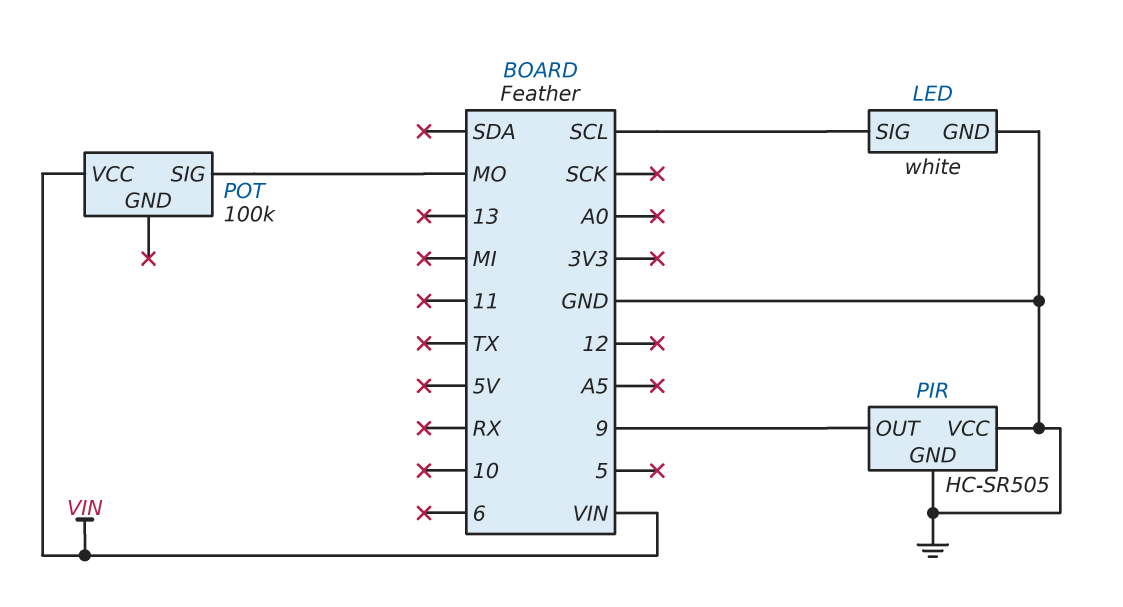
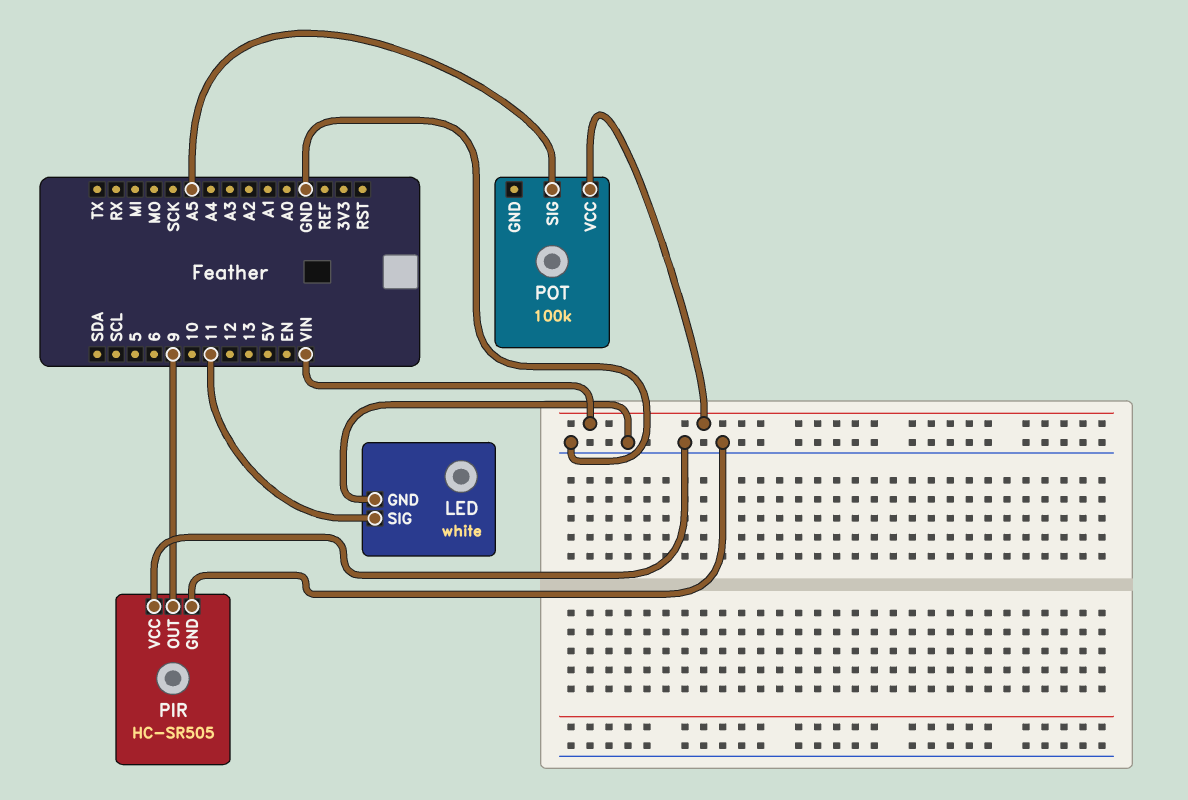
LED pin SIG: SCL -> 11
POT pin SIG: MO -> A5

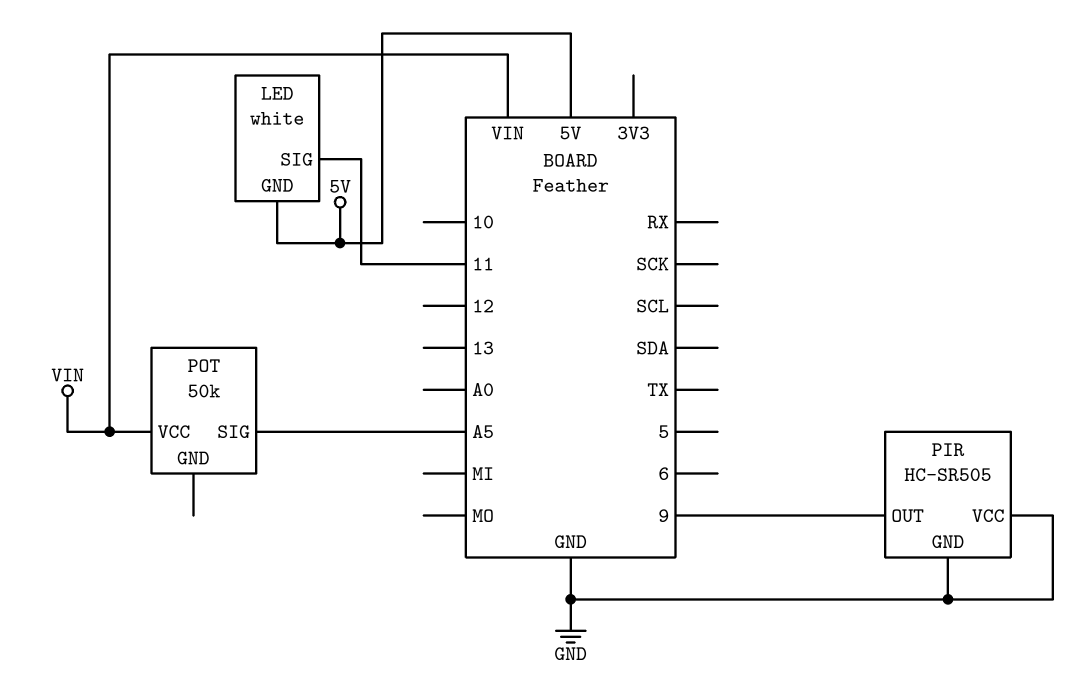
LED pin GND: GND -> 5V
POT: 100k -> 50k

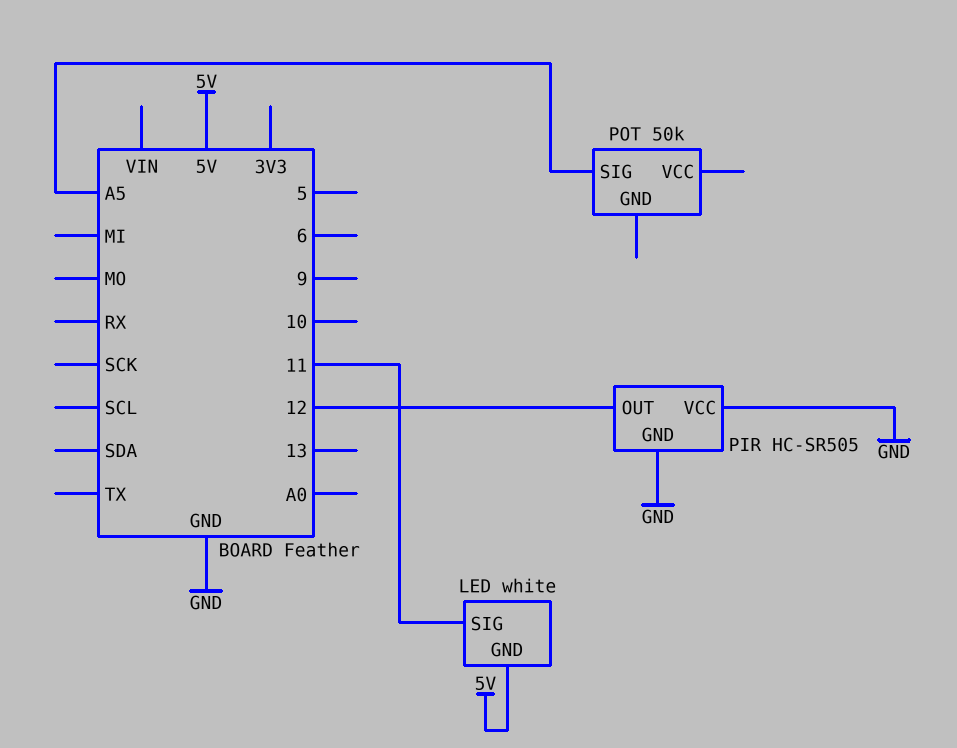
PIR pin OUT: 9 -> 12
POT pin VCC: VIN -> none

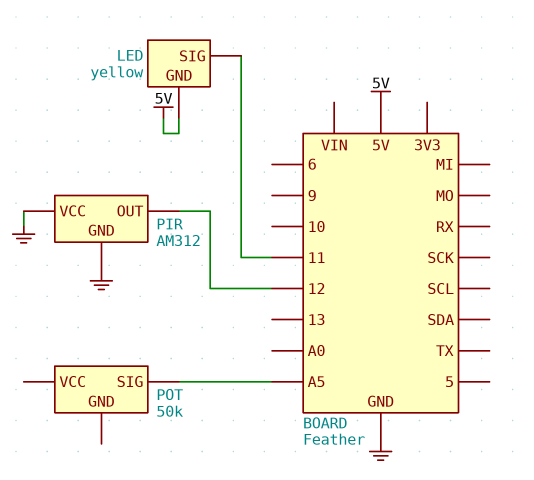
LED: white -> yellow
PIR: HC-SR505 -> AM312

